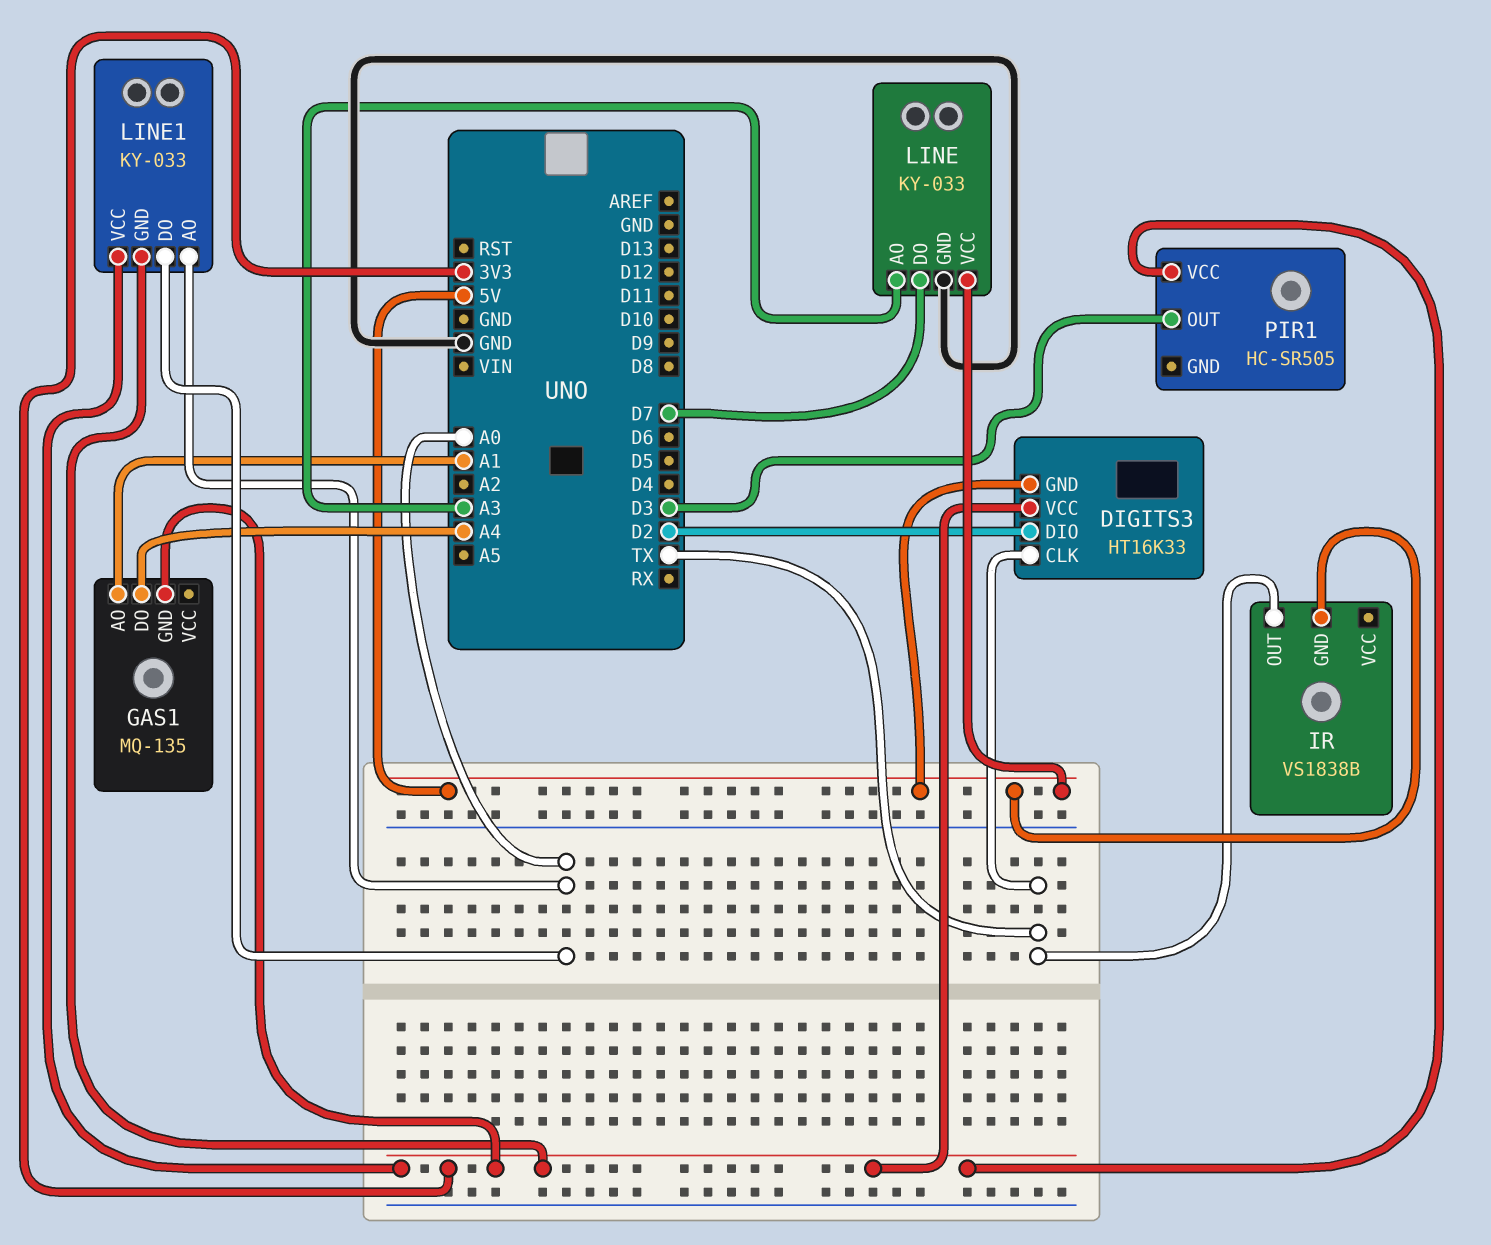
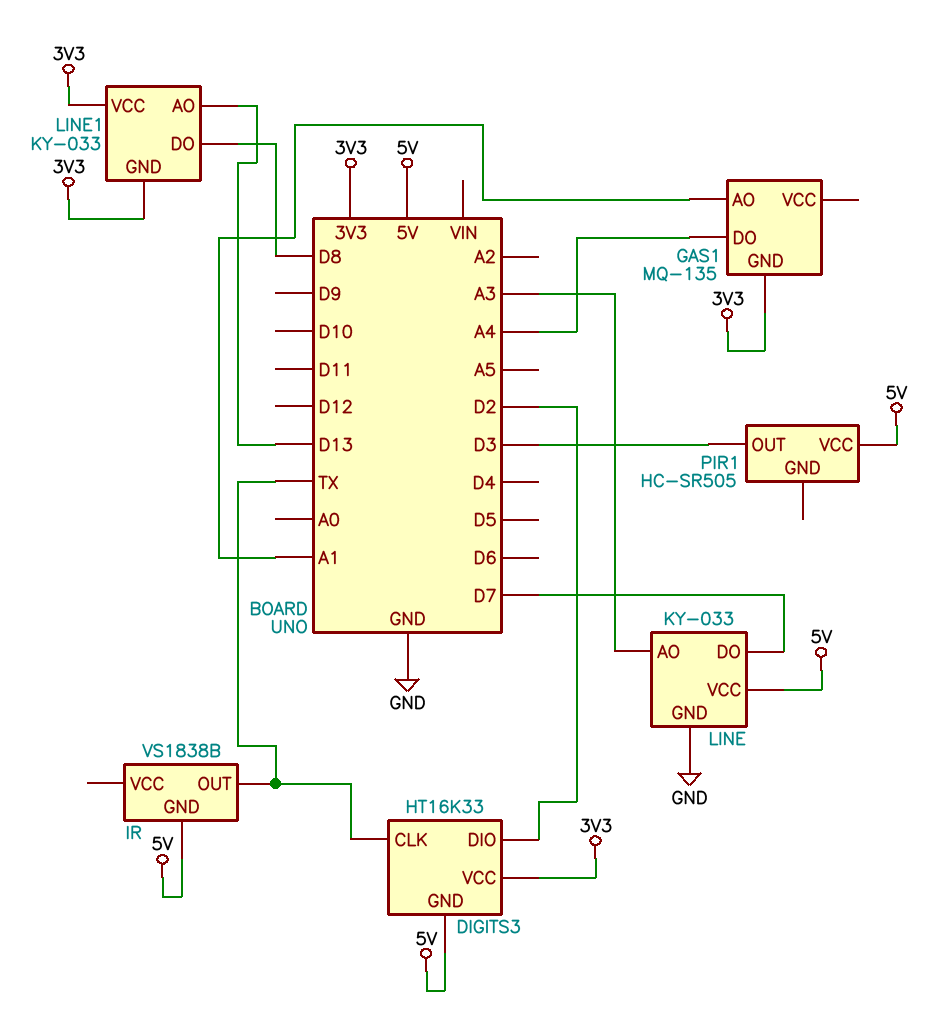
LINE1 pin AO: A0 -> D13
LINE1 pin DO: A0 -> D8
PIR1 pin VCC: 3V3 -> 5V

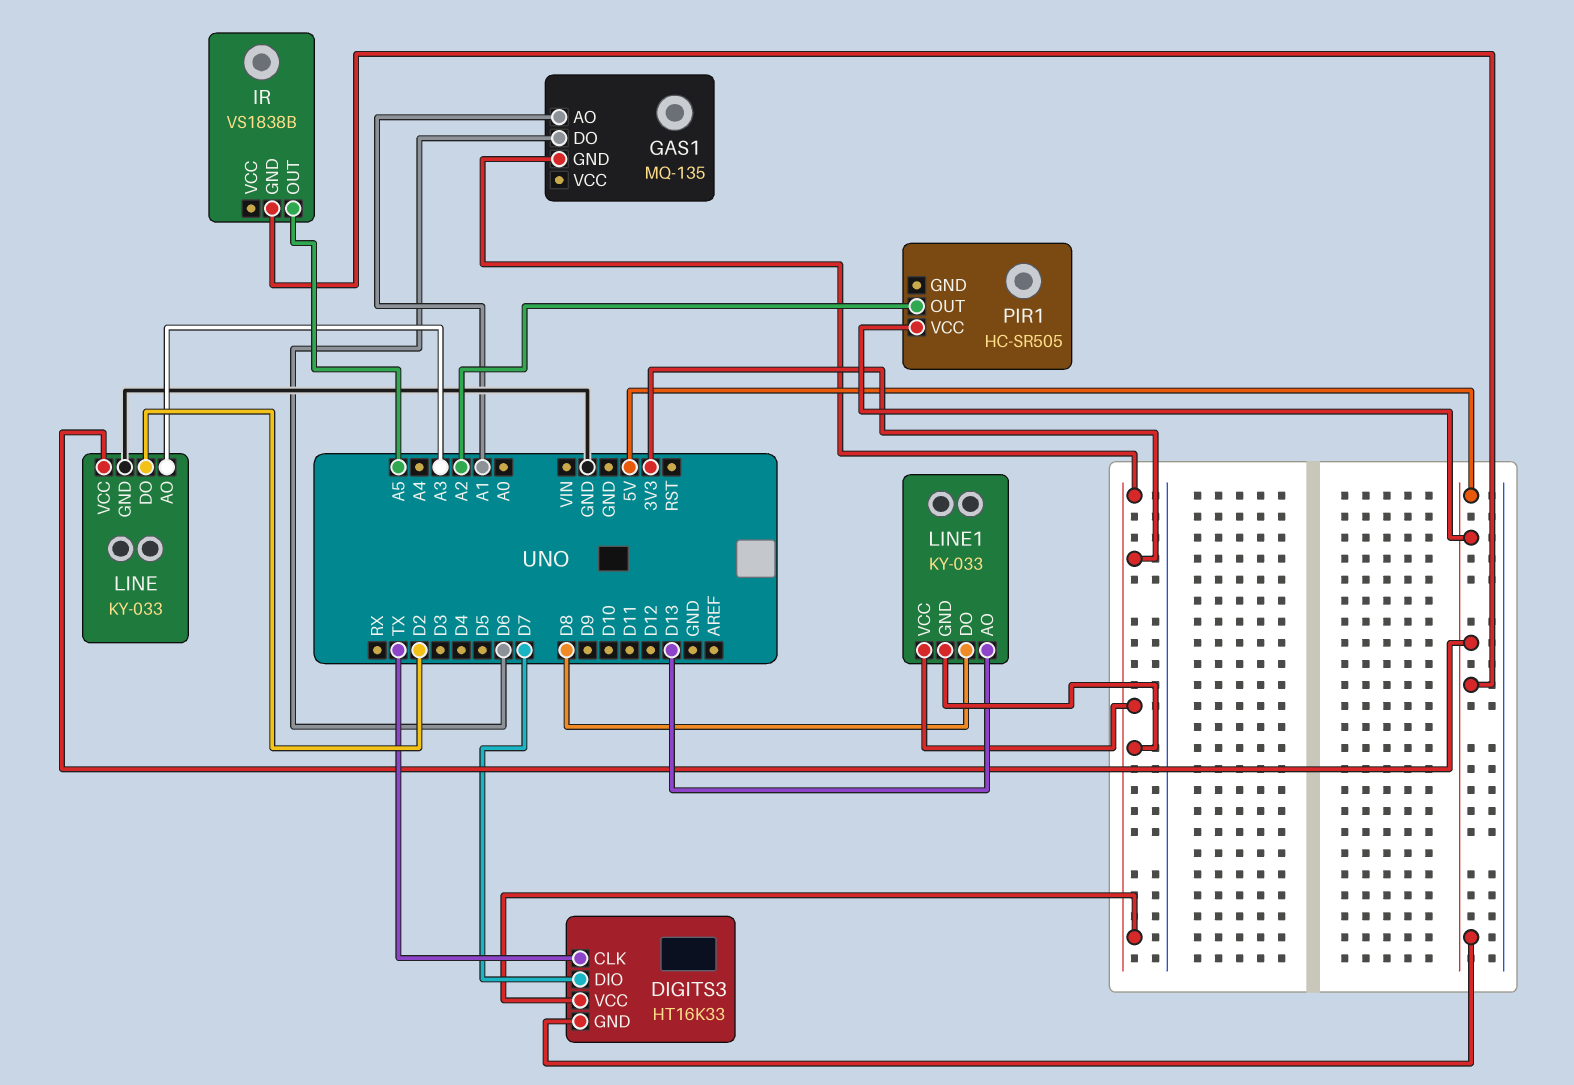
DIGITS3 pin DIO: D2 -> D7
GAS1 pin DO: A4 -> D6
IR pin OUT: TX -> A5
LINE pin DO: D7 -> D2
PIR1 pin OUT: D3 -> A2

